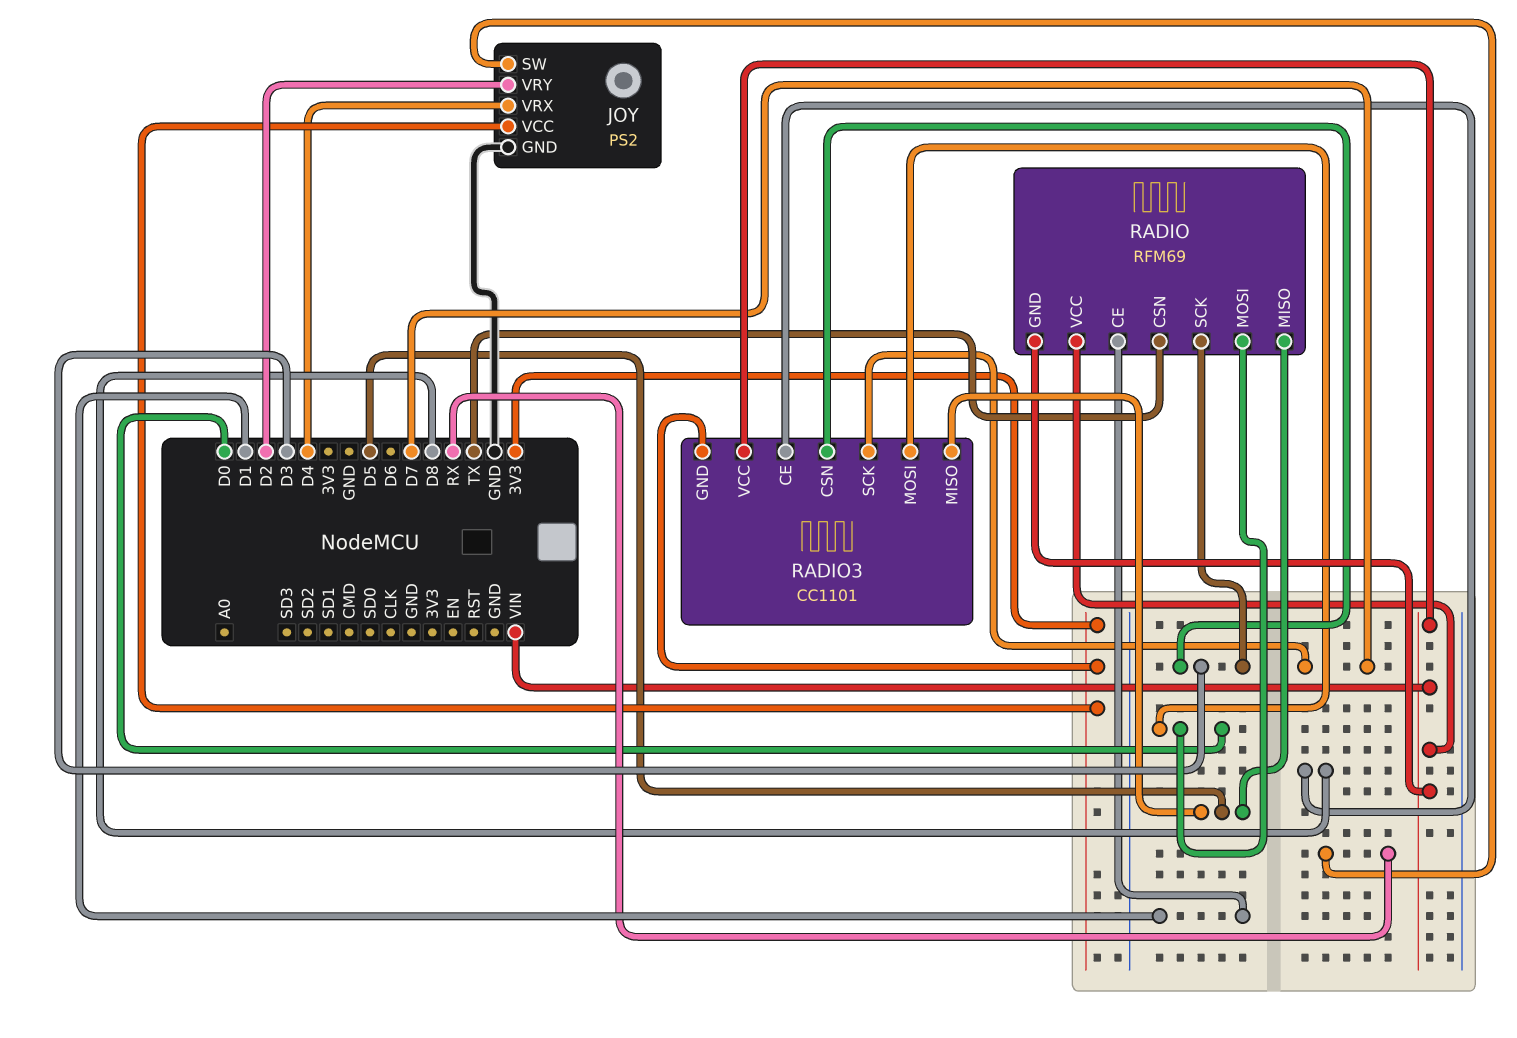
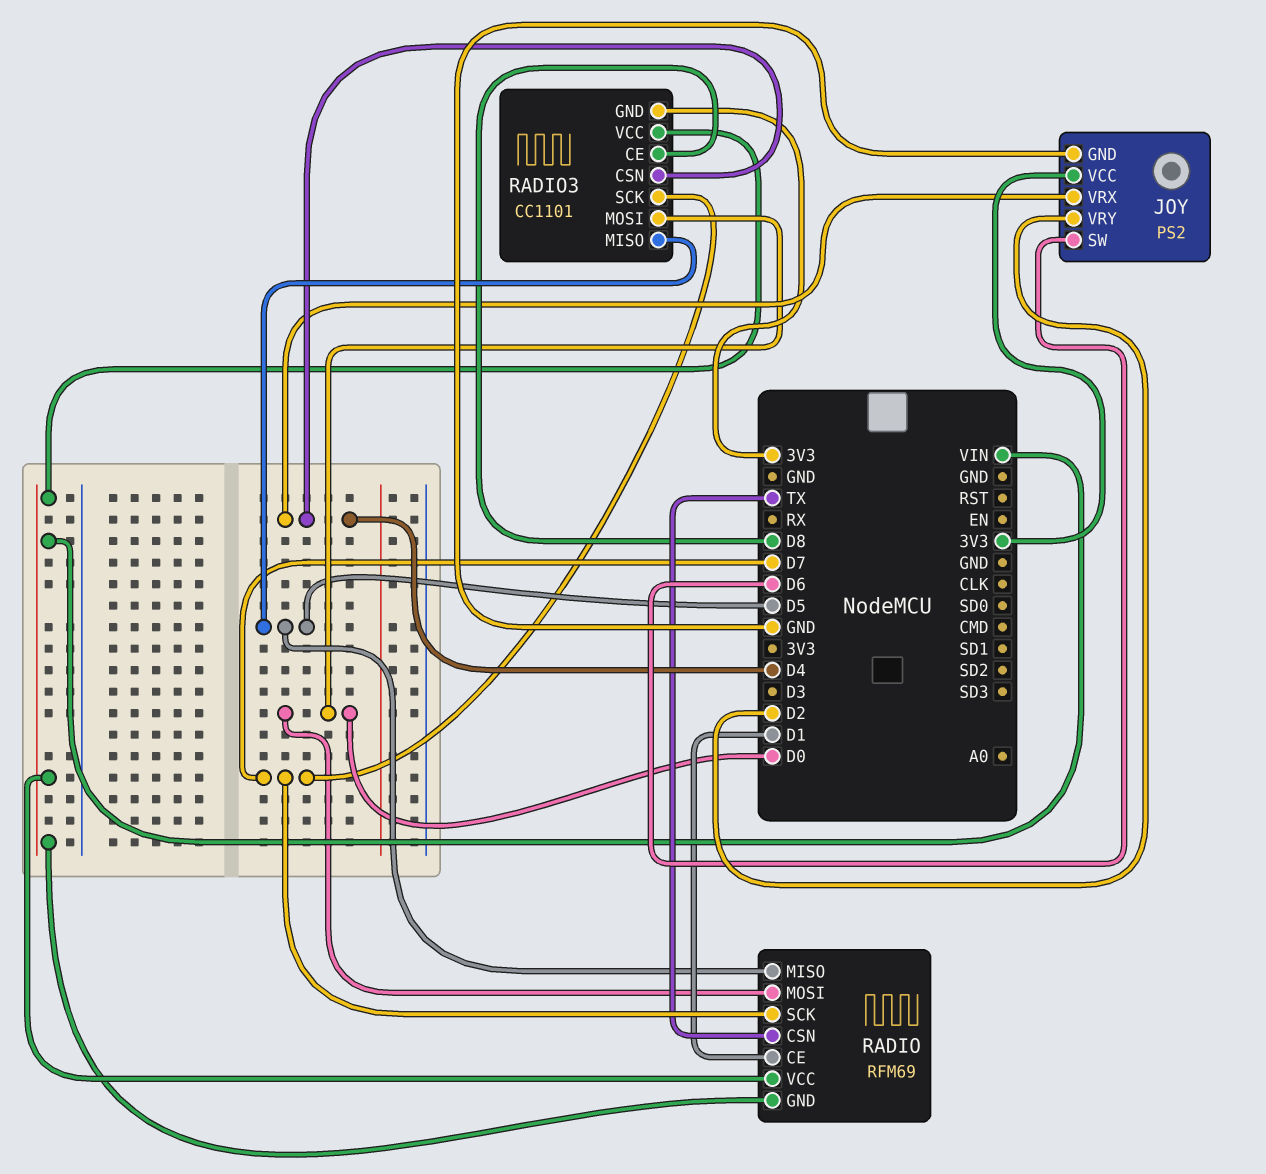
JOY pin SW: RX -> D6
RADIO pin SCK: D3 -> D7
RADIO3 pin CSN: D3 -> D4

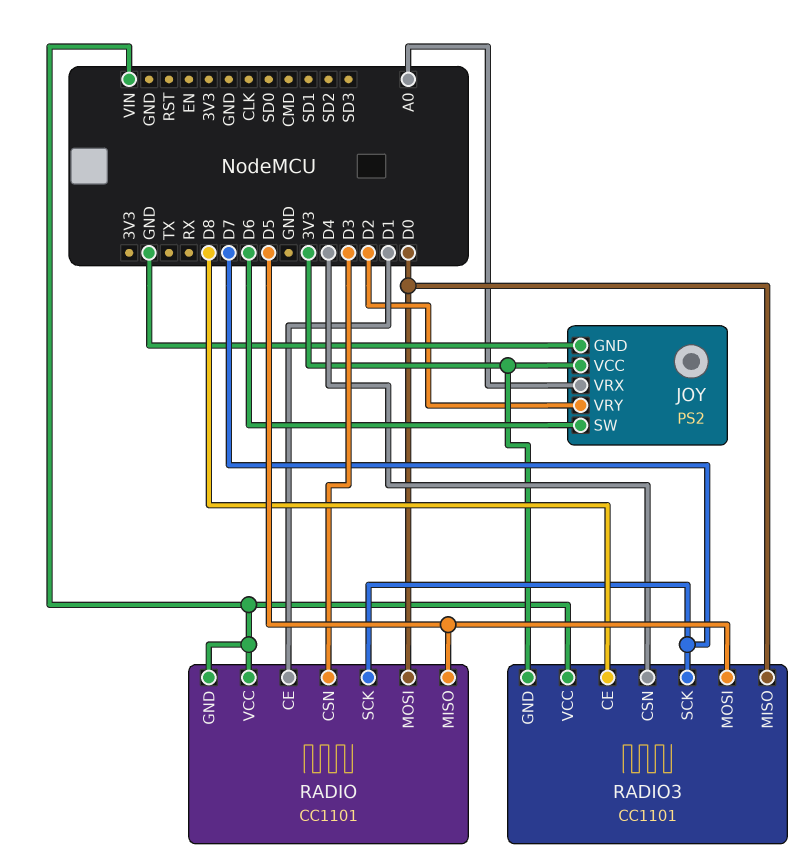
JOY pin VRX: D4 -> A0
RADIO: RFM69 -> CC1101
RADIO pin CSN: TX -> D3
RADIO3 pin MISO: D5 -> D0
RADIO3 pin MOSI: D0 -> D5

